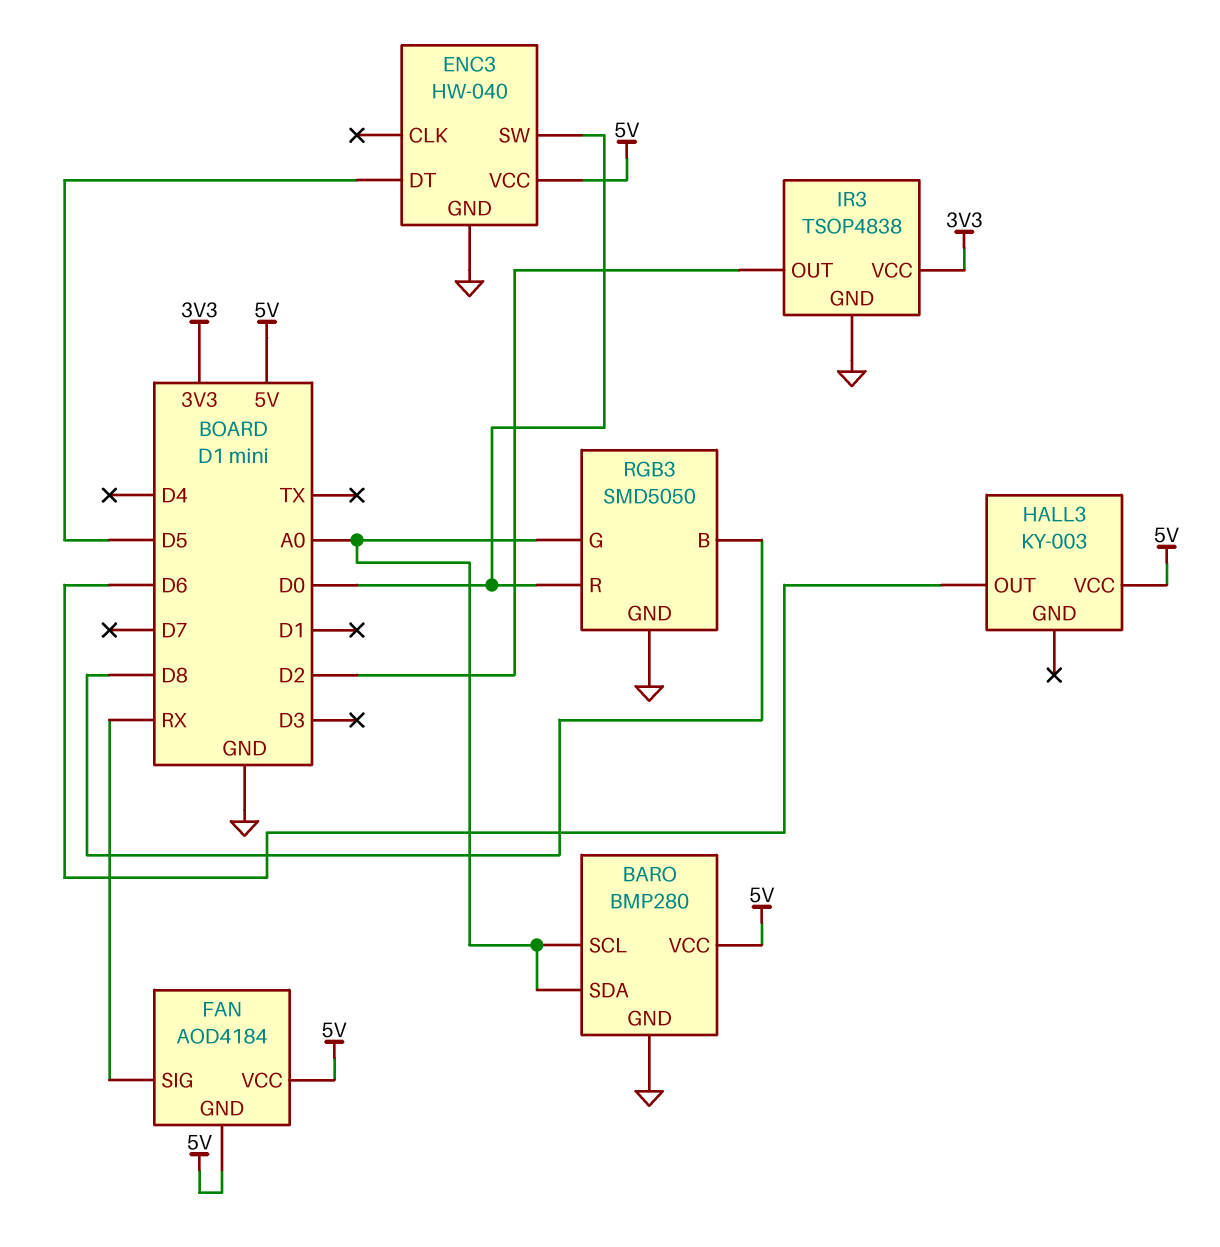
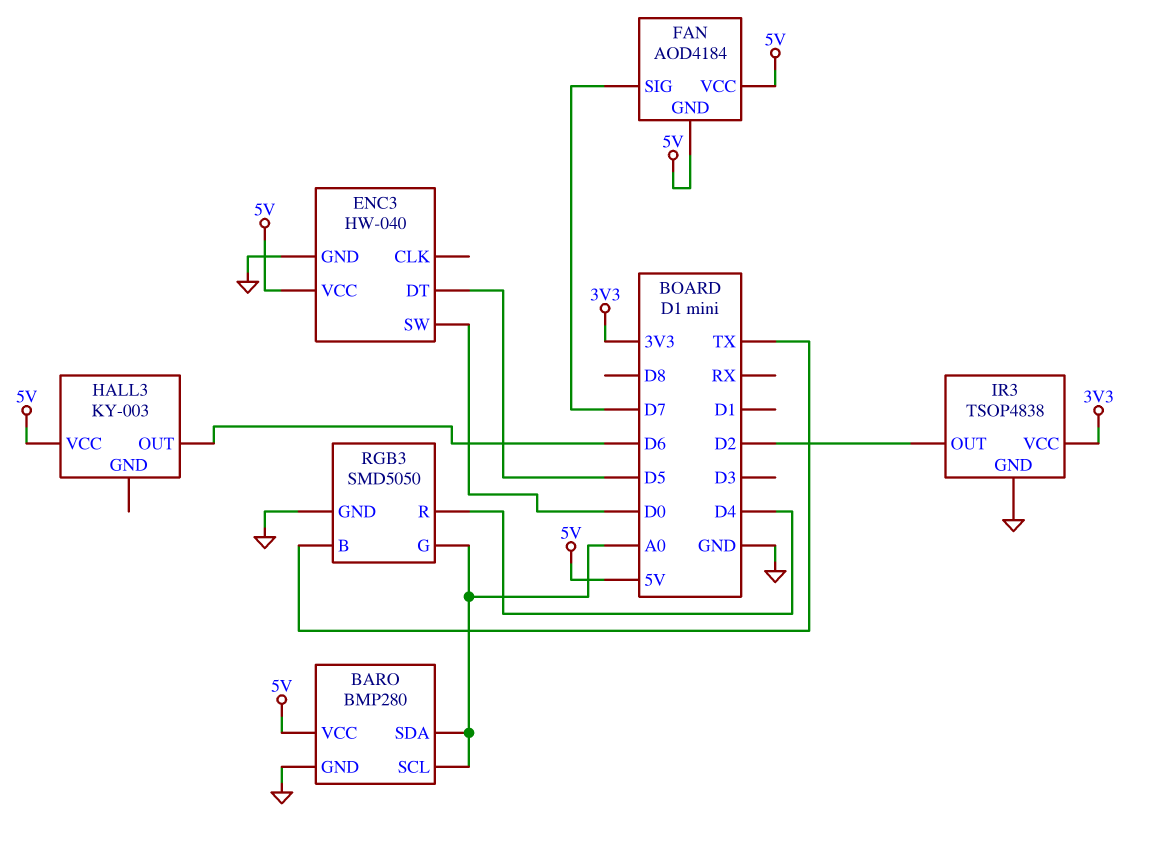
FAN pin SIG: RX -> D7
RGB3 pin B: D8 -> TX
RGB3 pin R: D0 -> D4

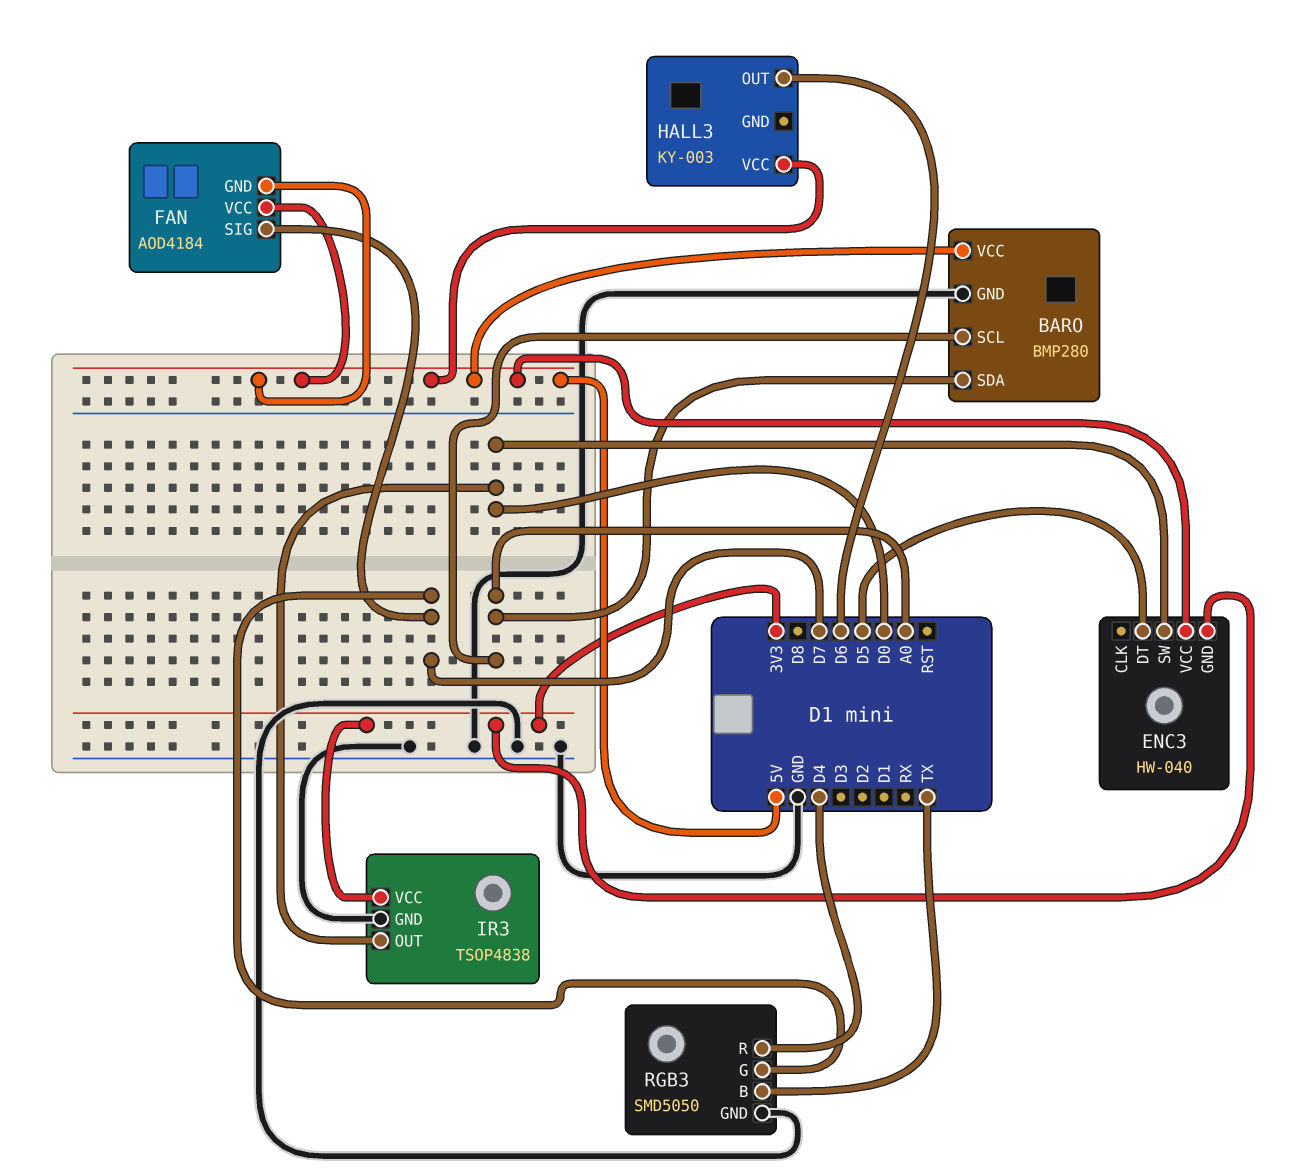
ENC3 pin GND: GND -> 3V3
IR3 pin OUT: D2 -> D0
RGB3 pin G: A0 -> D7

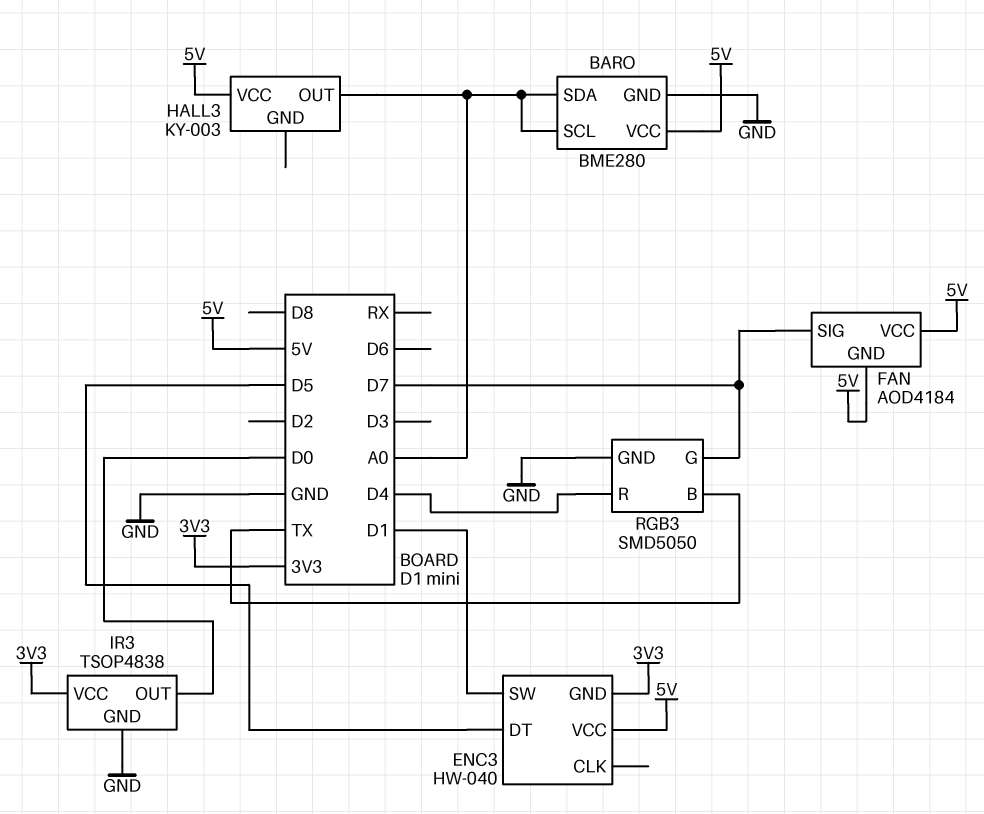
BARO: BMP280 -> BME280
ENC3 pin SW: D0 -> D1
HALL3 pin OUT: D6 -> A0

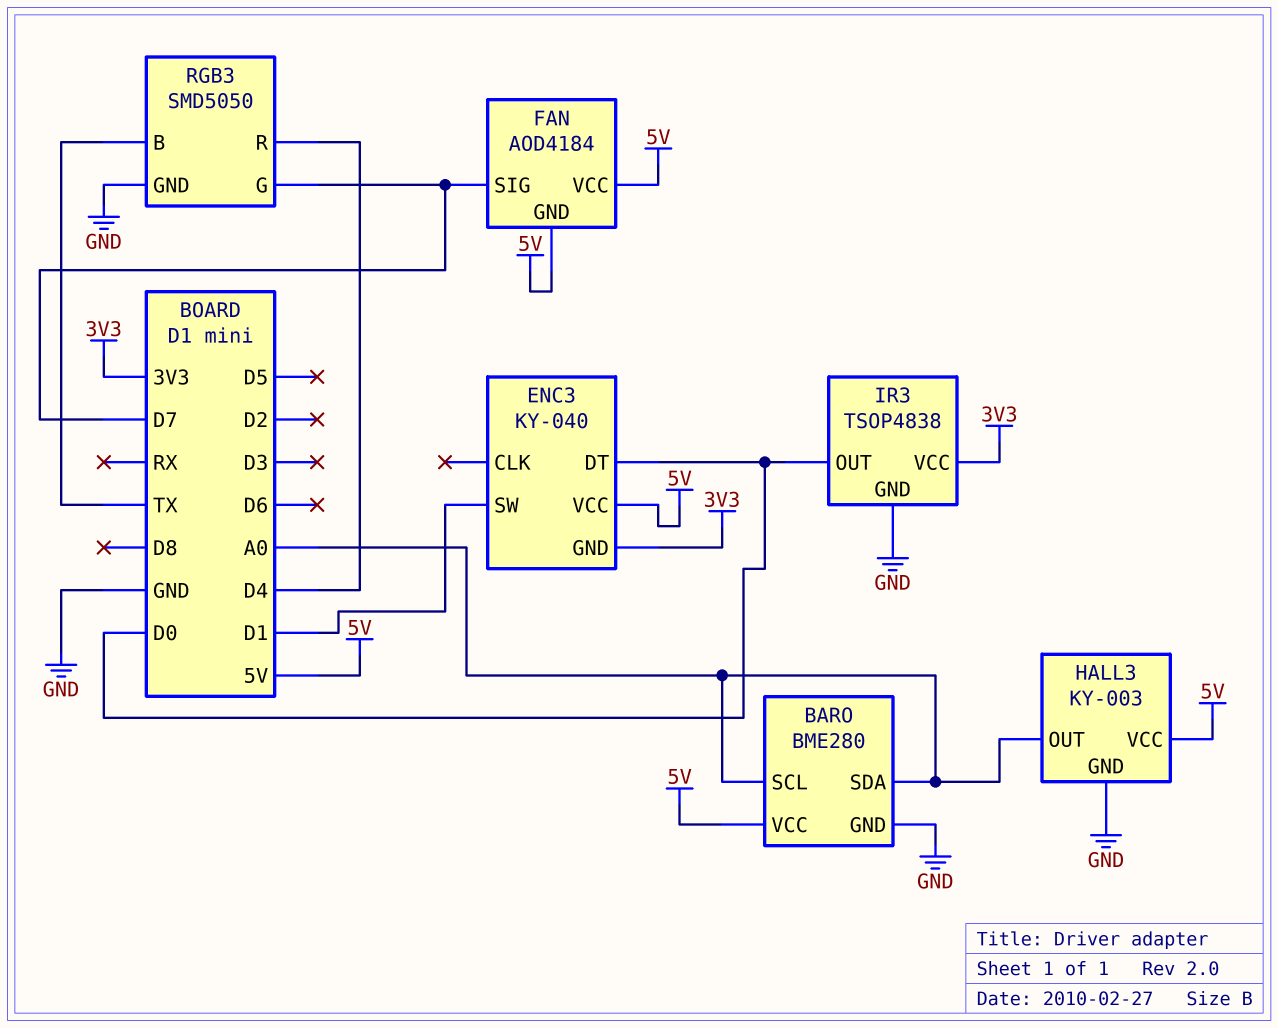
ENC3: HW-040 -> KY-040
ENC3 pin DT: D5 -> D0
HALL3 pin GND: none -> GND

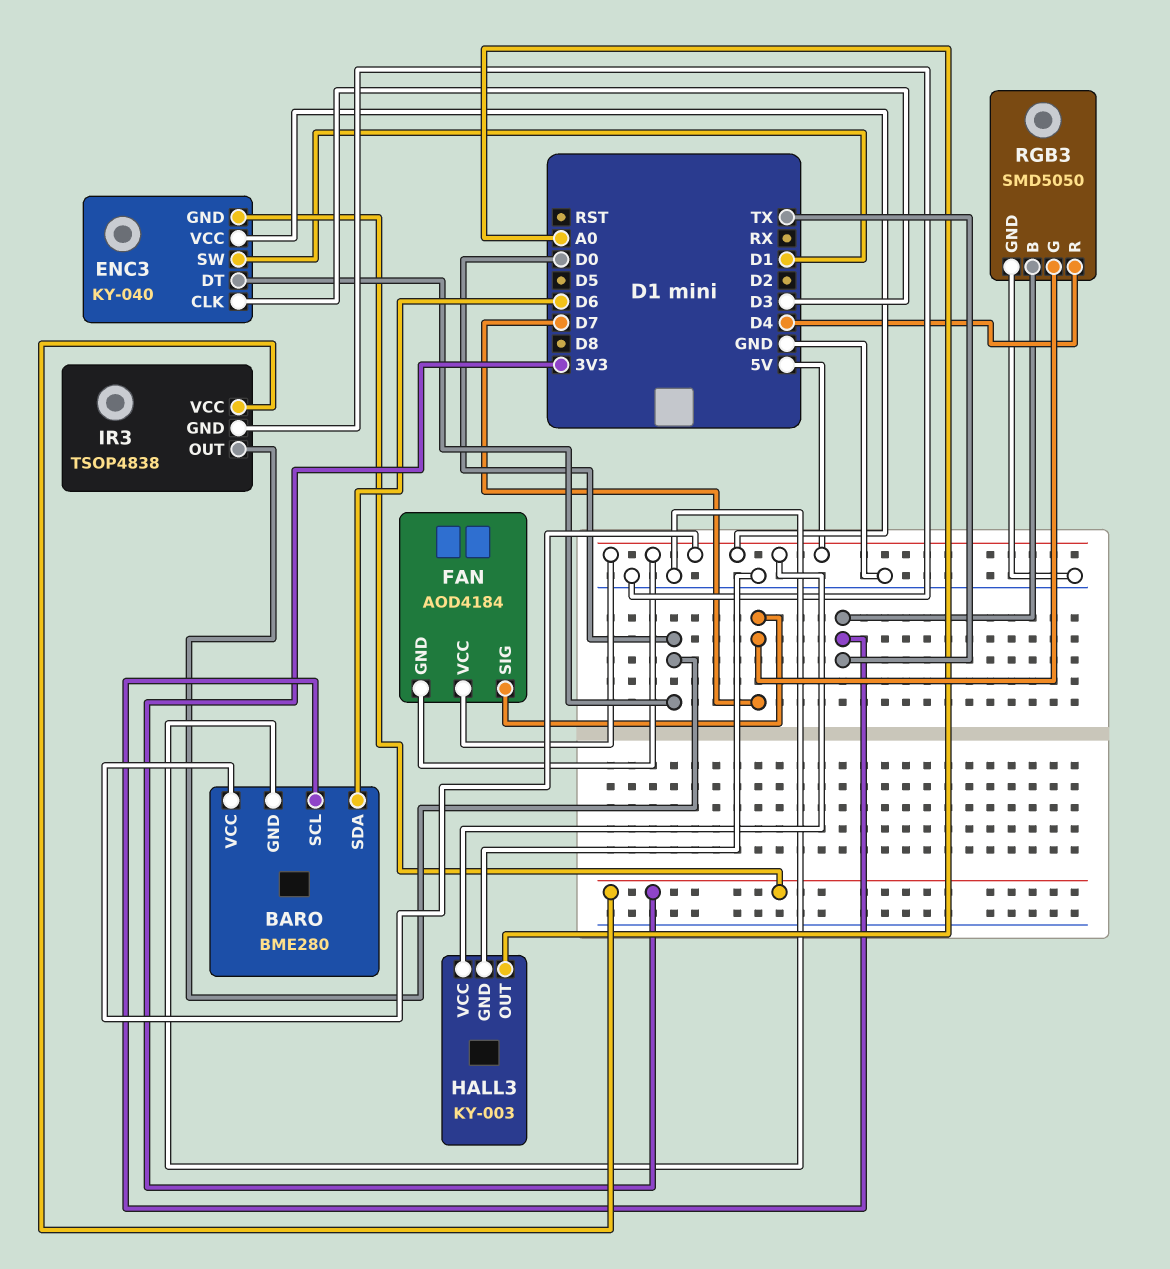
BARO pin SCL: A0 -> TX
BARO pin SDA: A0 -> D6
ENC3 pin CLK: none -> D3

